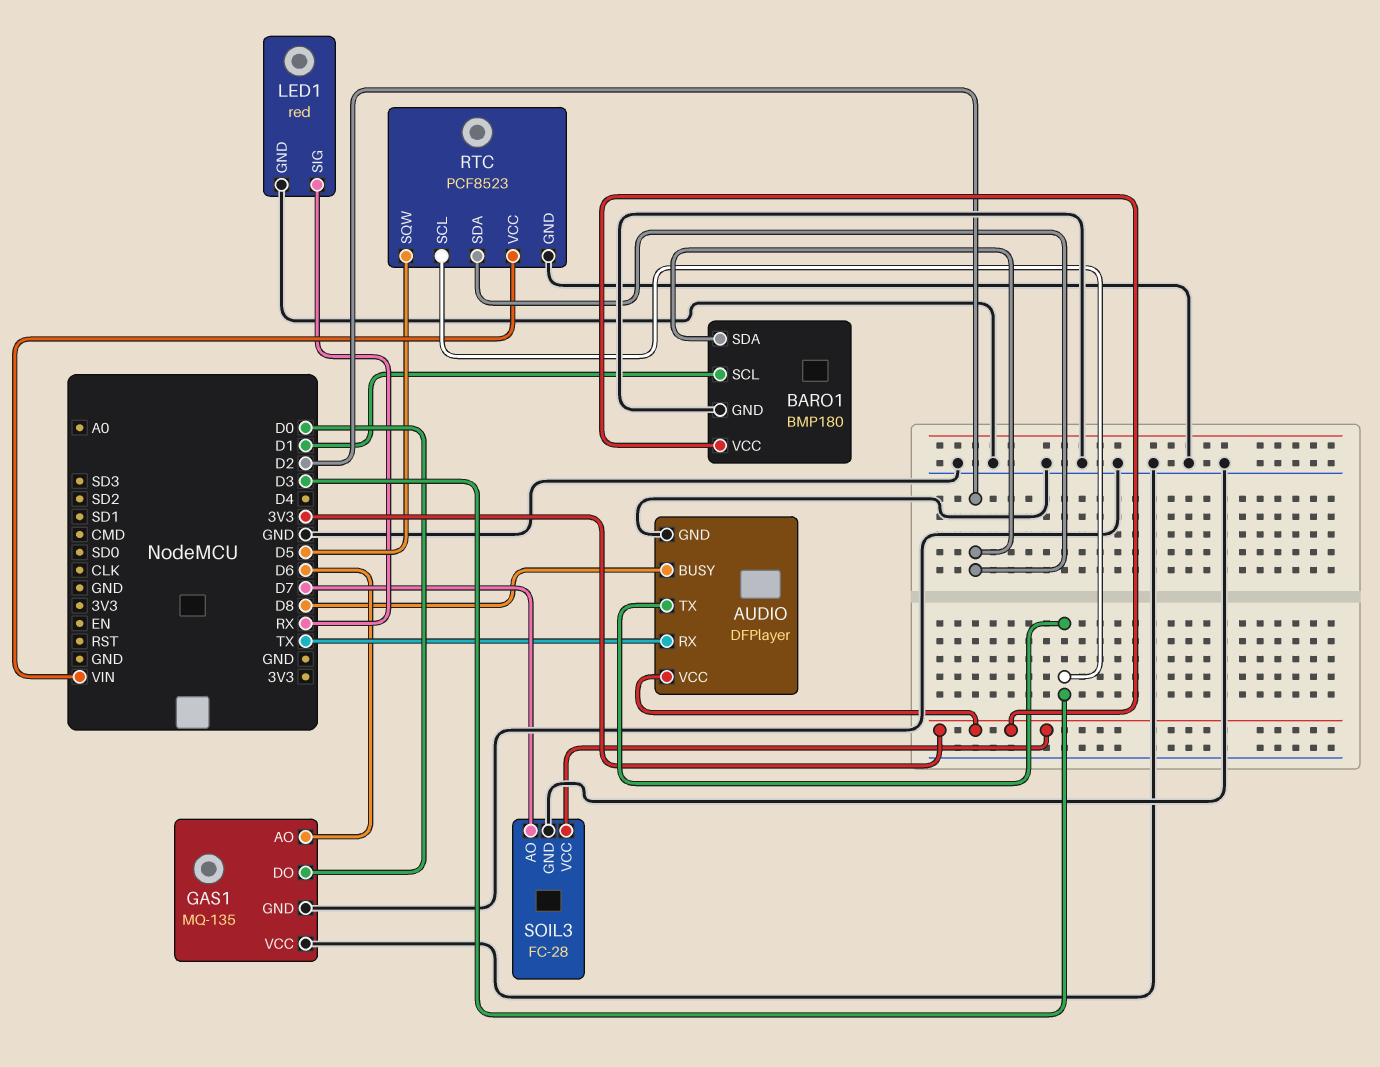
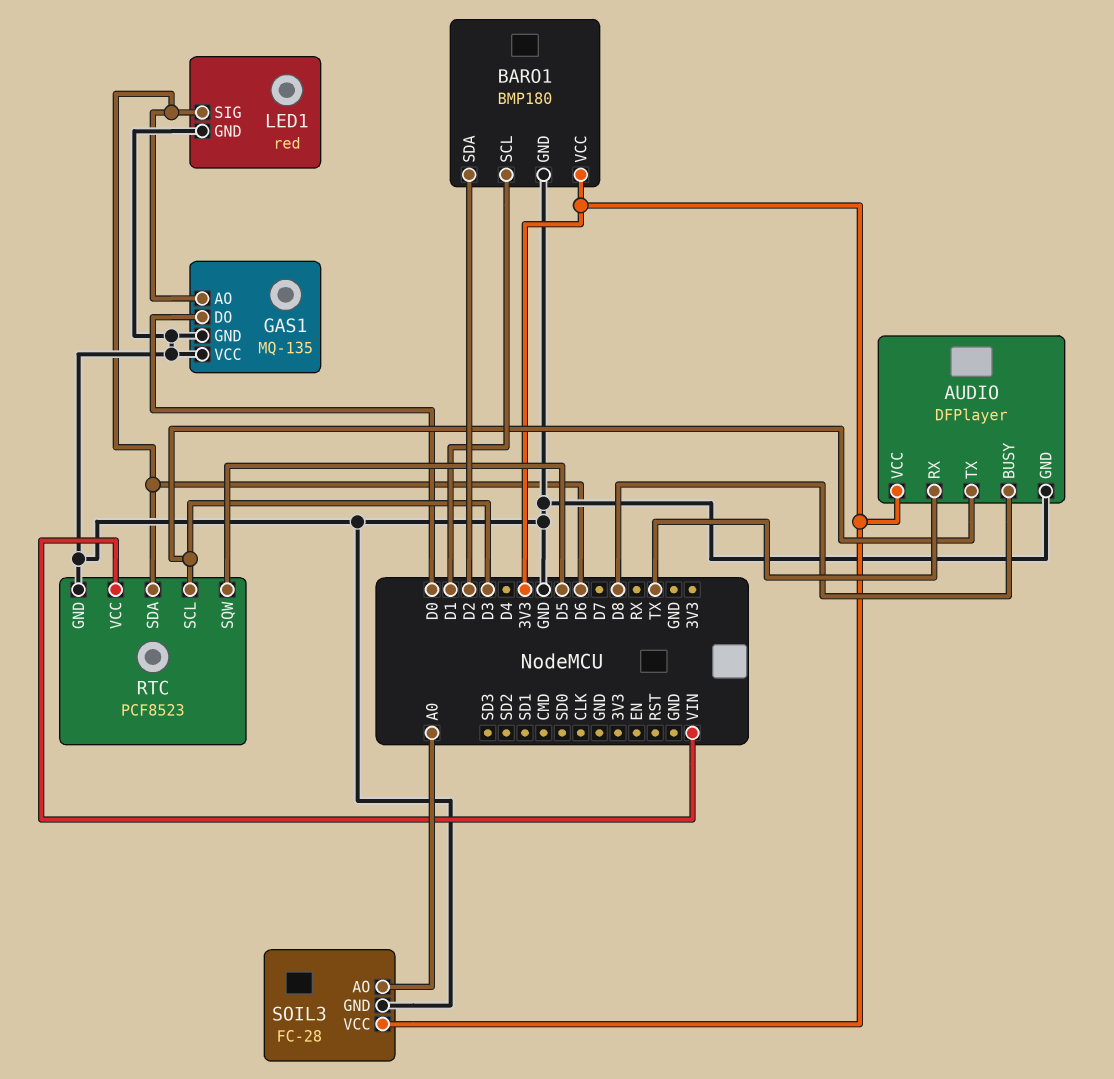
LED1 pin SIG: RX -> D6
RTC pin SDA: D2 -> D6
SOIL3 pin AO: D7 -> A0

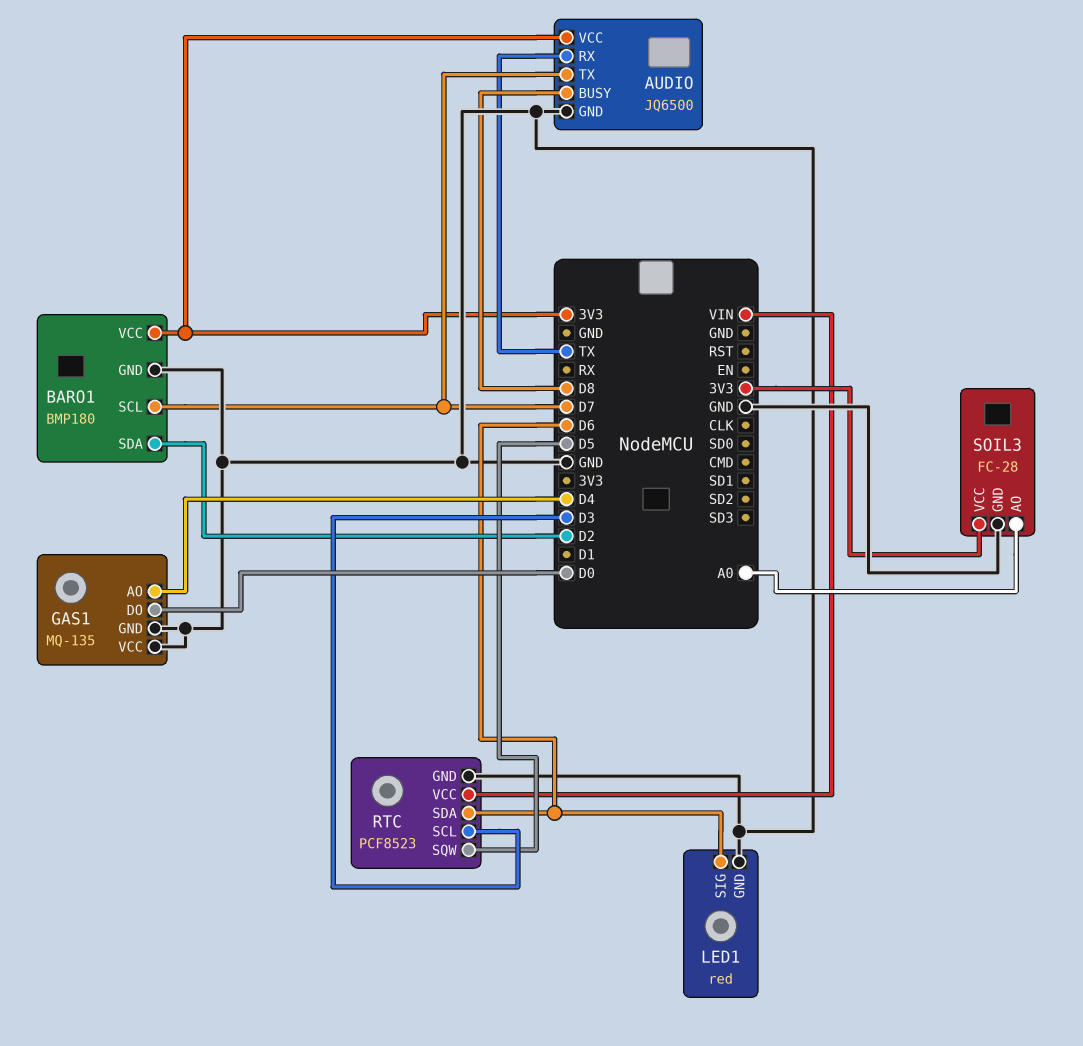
AUDIO: DFPlayer -> JQ6500
AUDIO pin TX: D3 -> D7
BARO1 pin SCL: D1 -> D7
GAS1 pin AO: D6 -> D4

